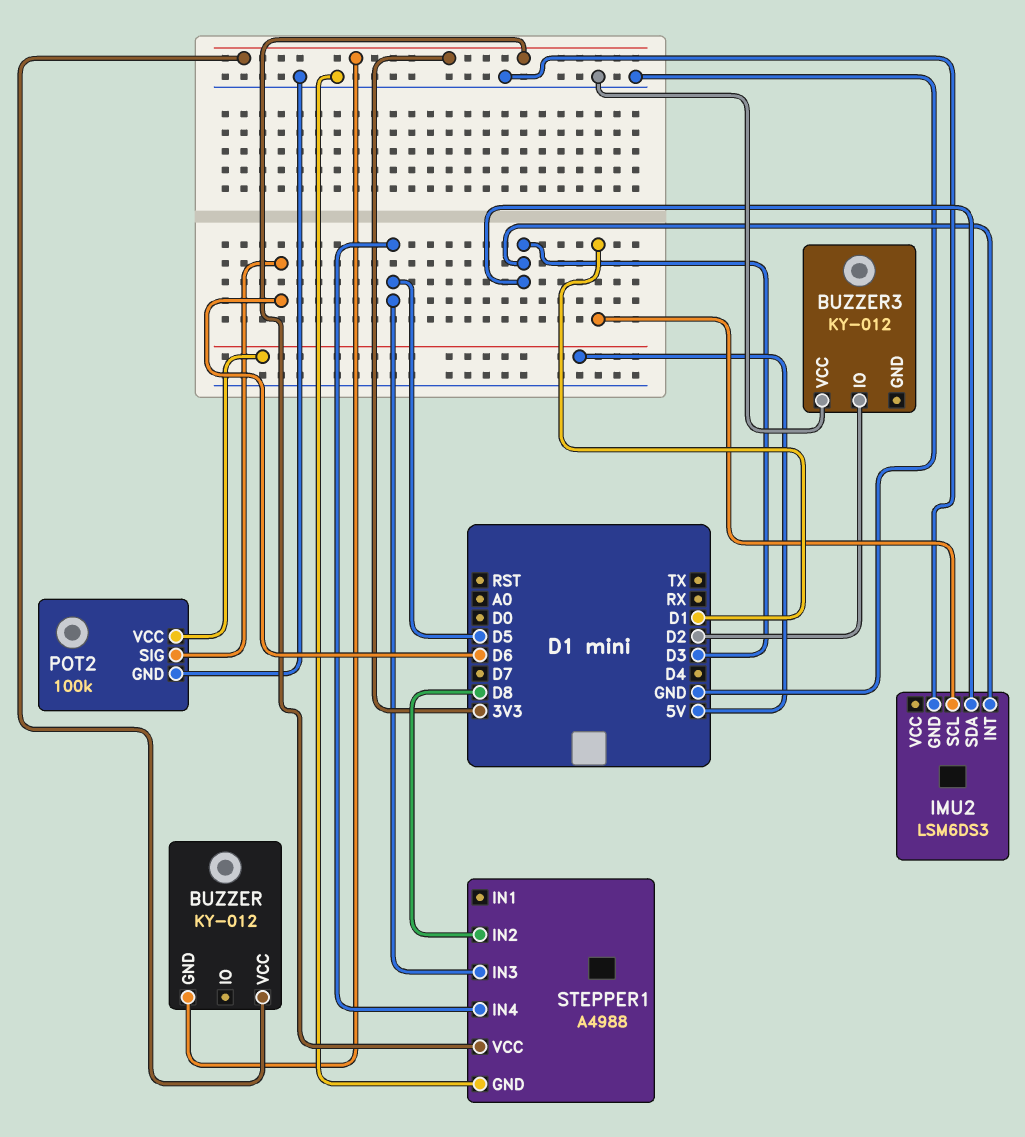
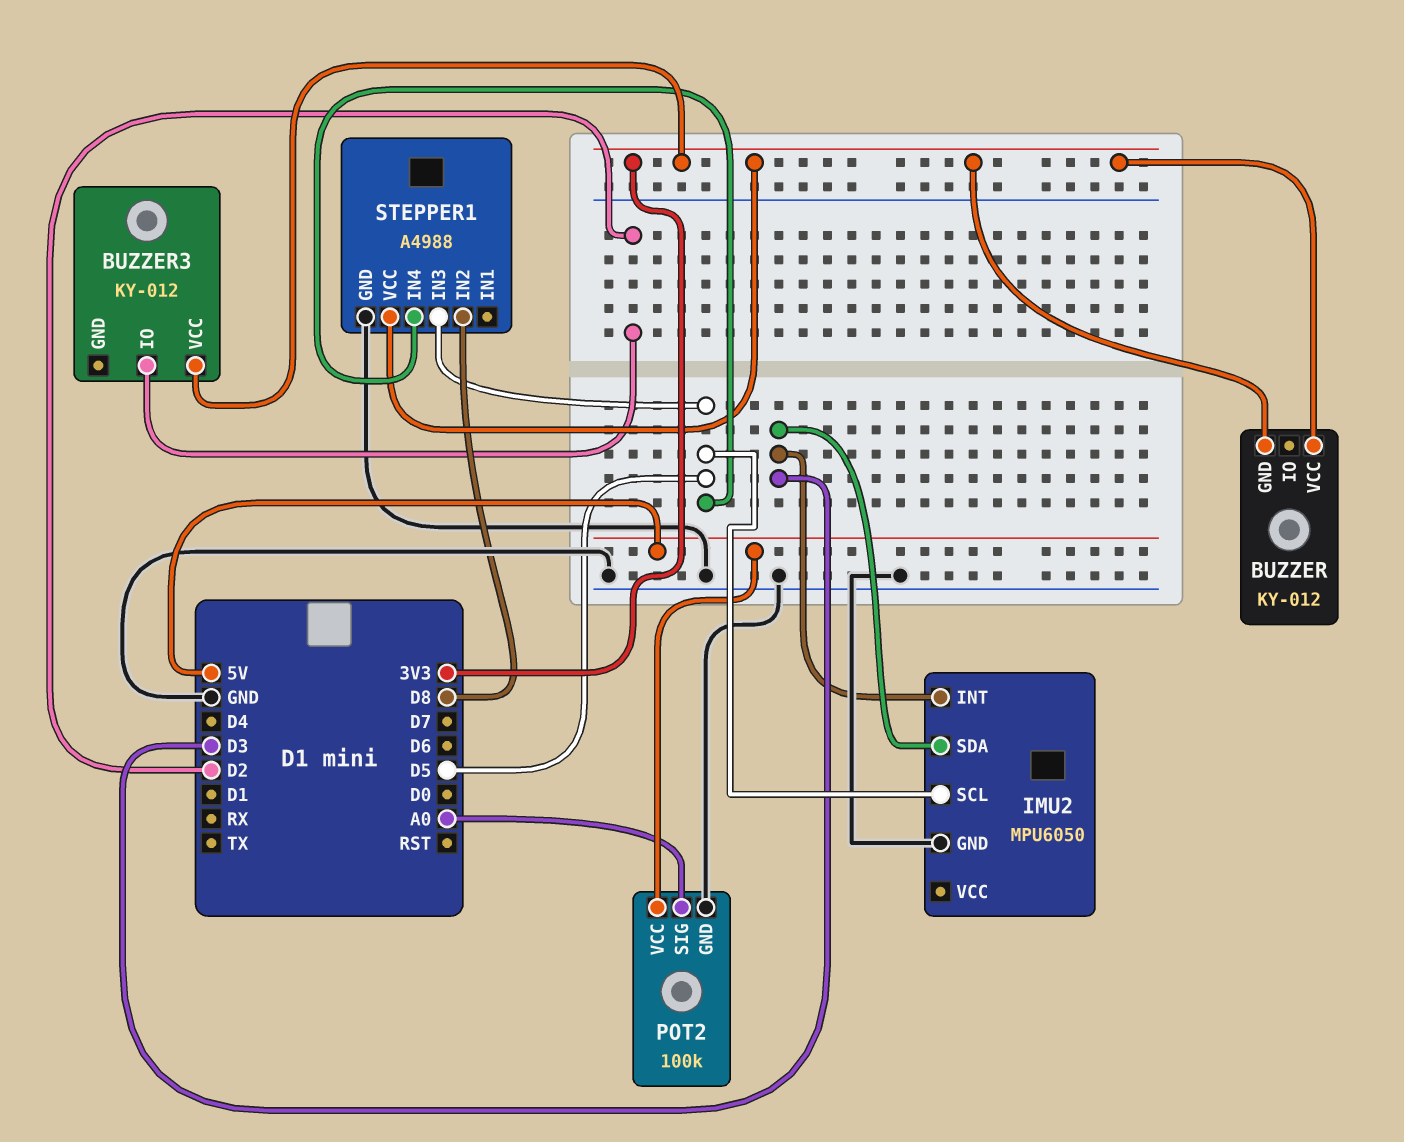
BUZZER3 pin VCC: GND -> 3V3
IMU2: LSM6DS3 -> MPU6050
IMU2 pin SCL: D1 -> D5
POT2 pin SIG: D6 -> A0

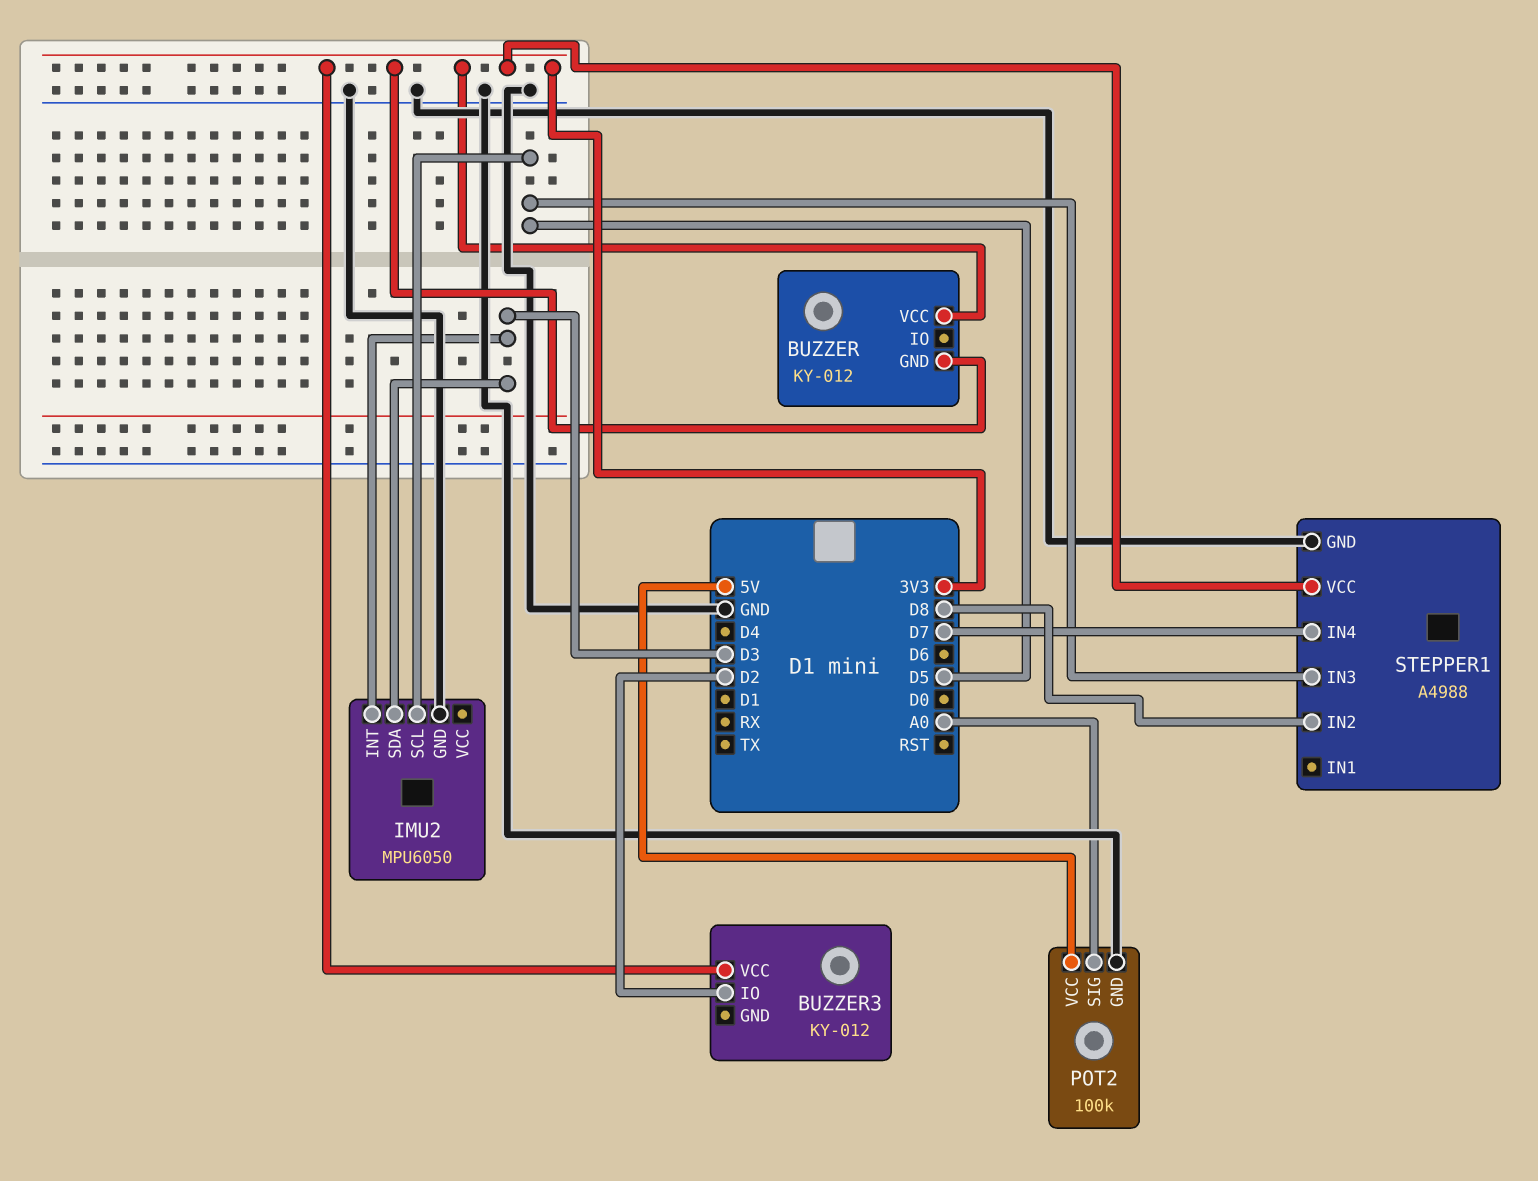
STEPPER1 pin IN4: D5 -> D7

